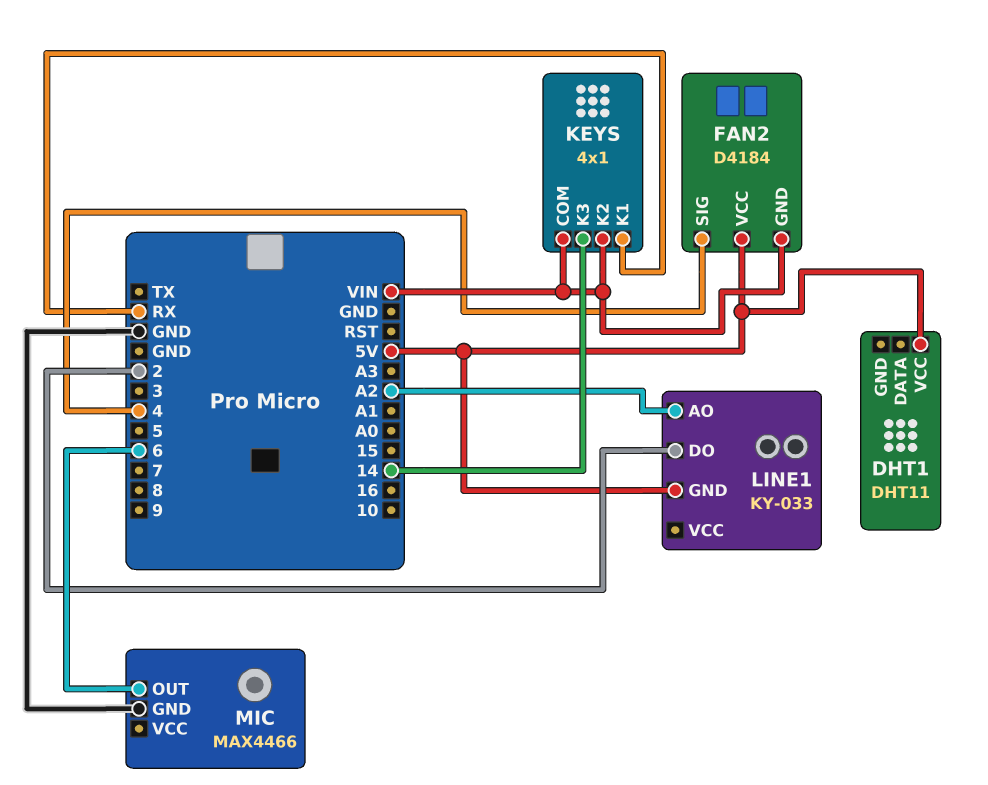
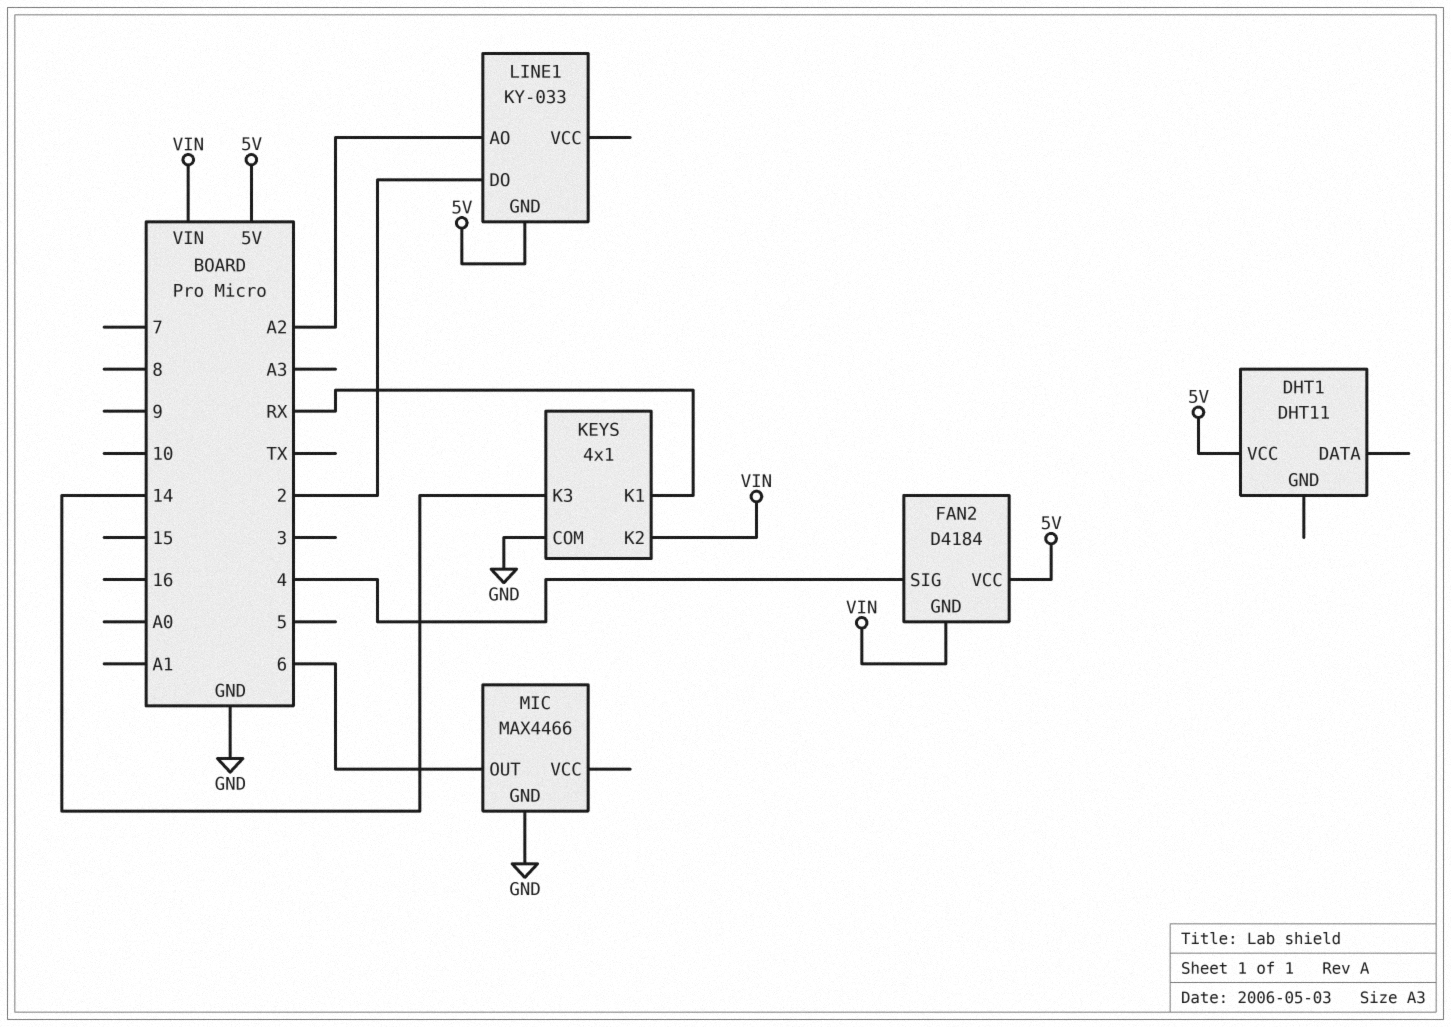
KEYS pin COM: VIN -> GND

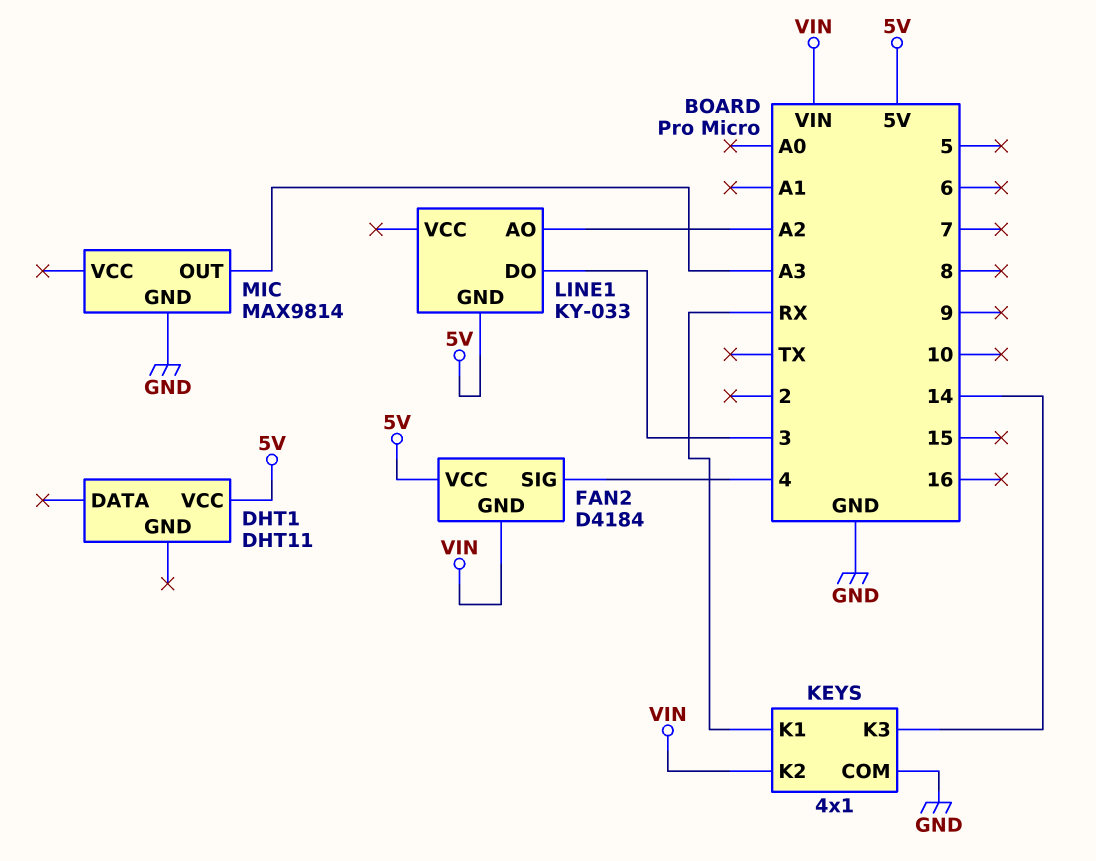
LINE1 pin DO: 2 -> 3
MIC: MAX4466 -> MAX9814
MIC pin OUT: 6 -> A3

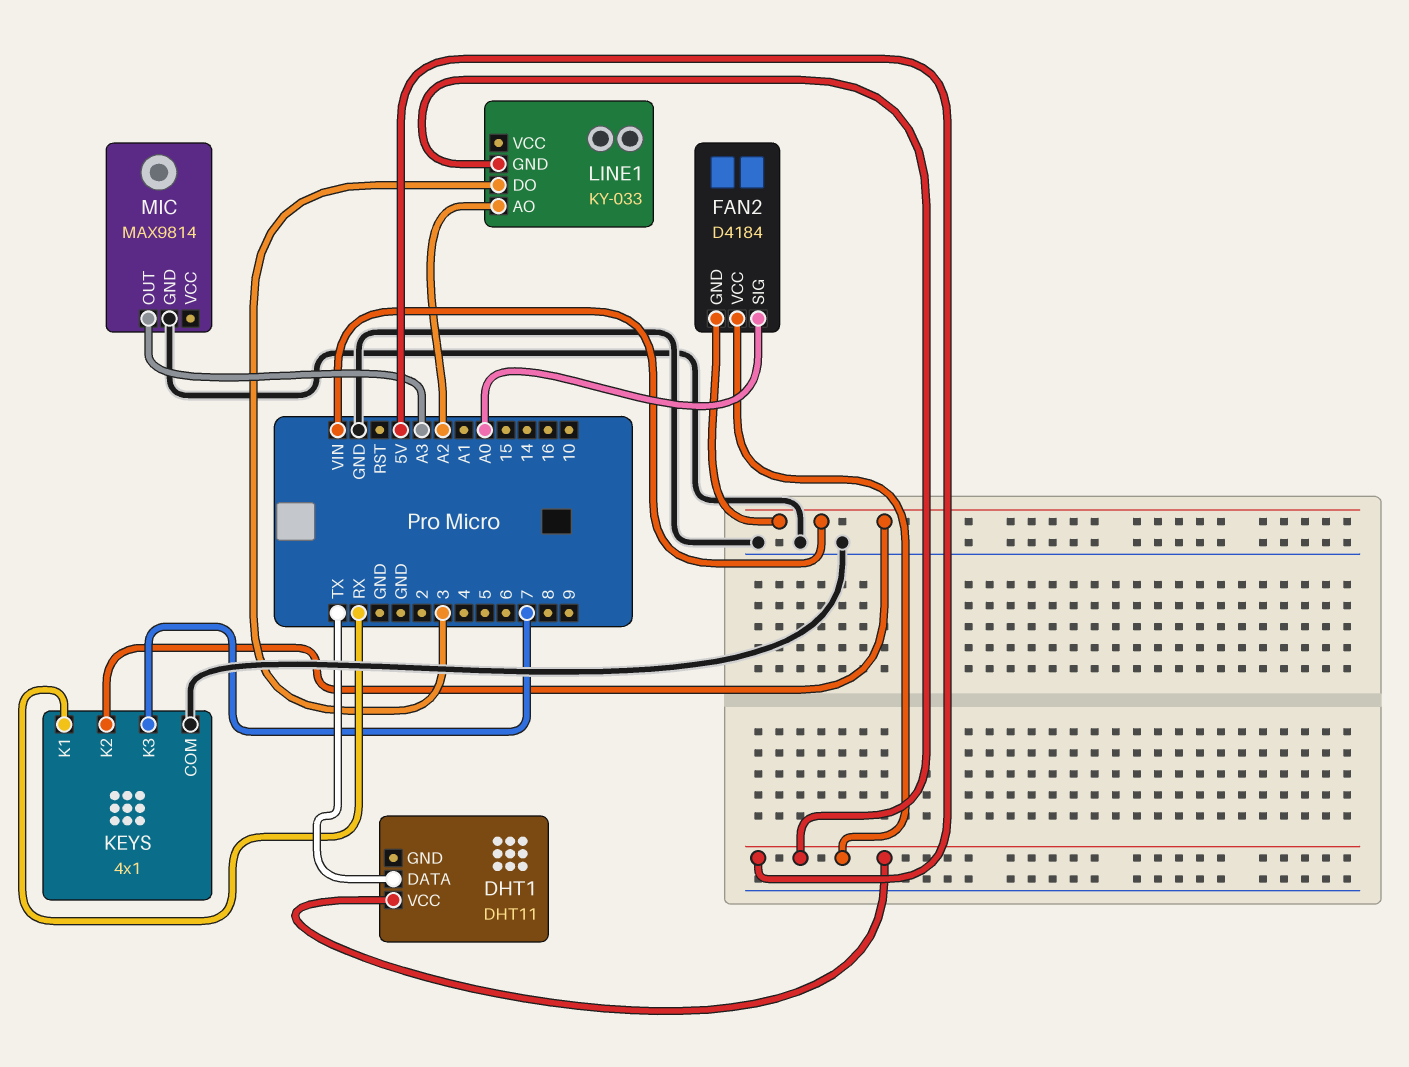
DHT1 pin DATA: none -> TX
FAN2 pin SIG: 4 -> A0
KEYS pin K3: 14 -> 7

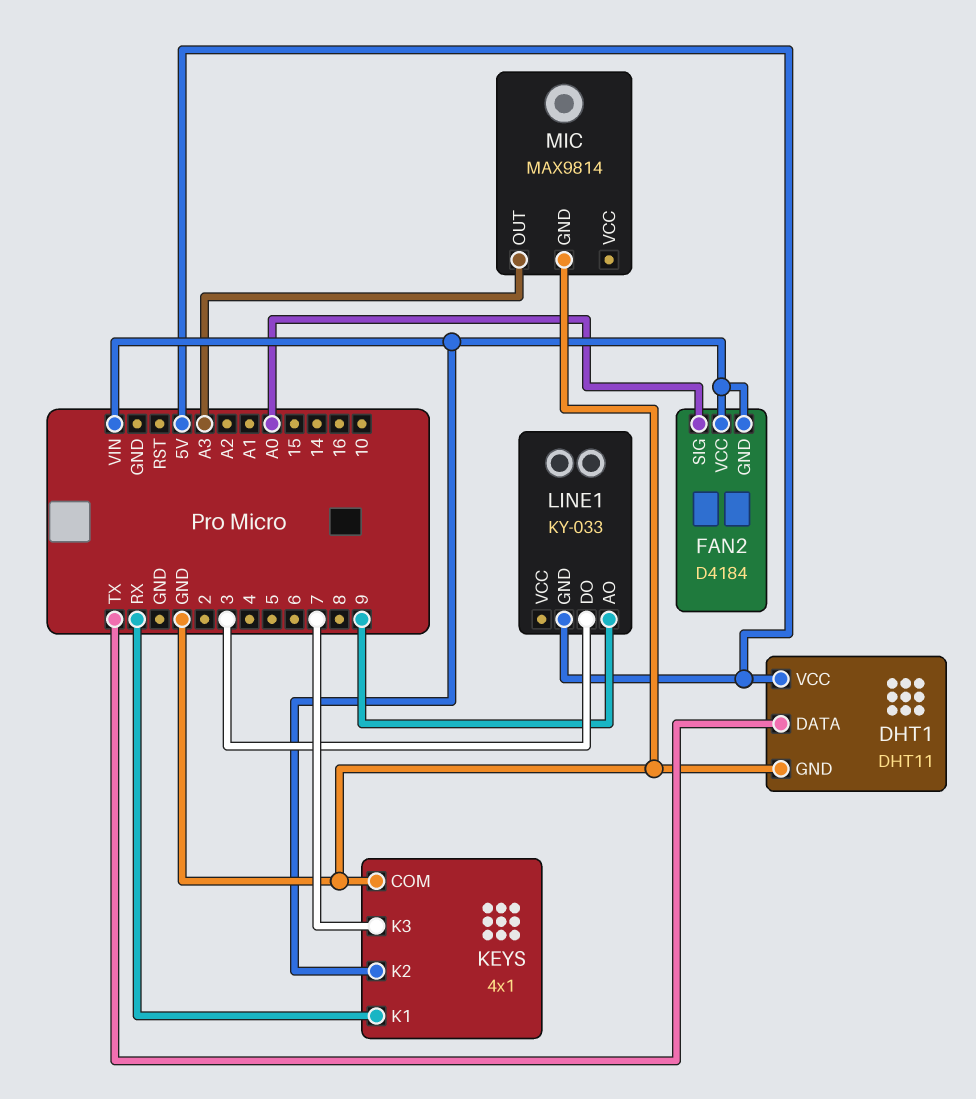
DHT1 pin GND: none -> GND
FAN2 pin VCC: 5V -> VIN
LINE1 pin AO: A2 -> 9

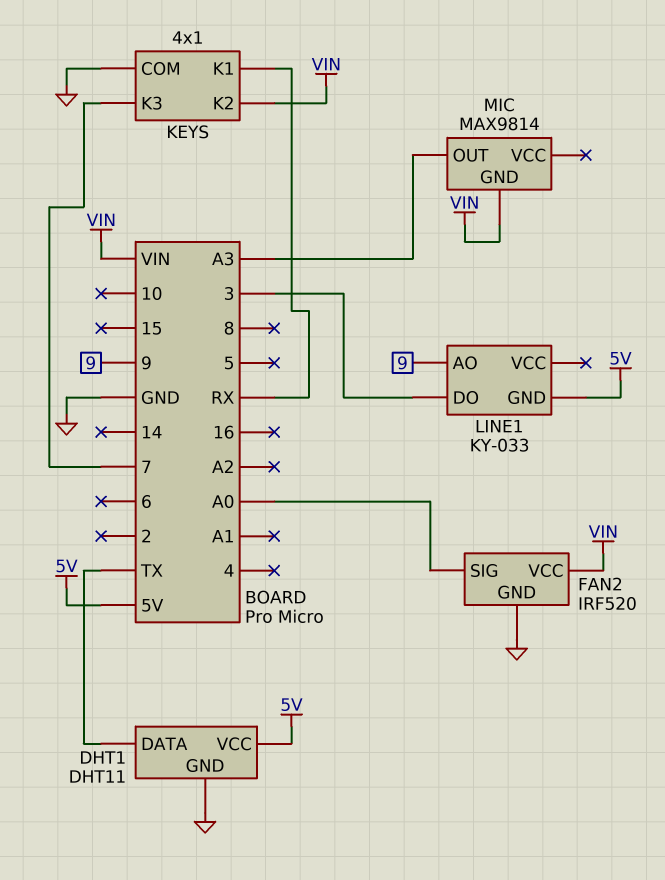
FAN2: D4184 -> IRF520
FAN2 pin GND: VIN -> GND
MIC pin GND: GND -> VIN

